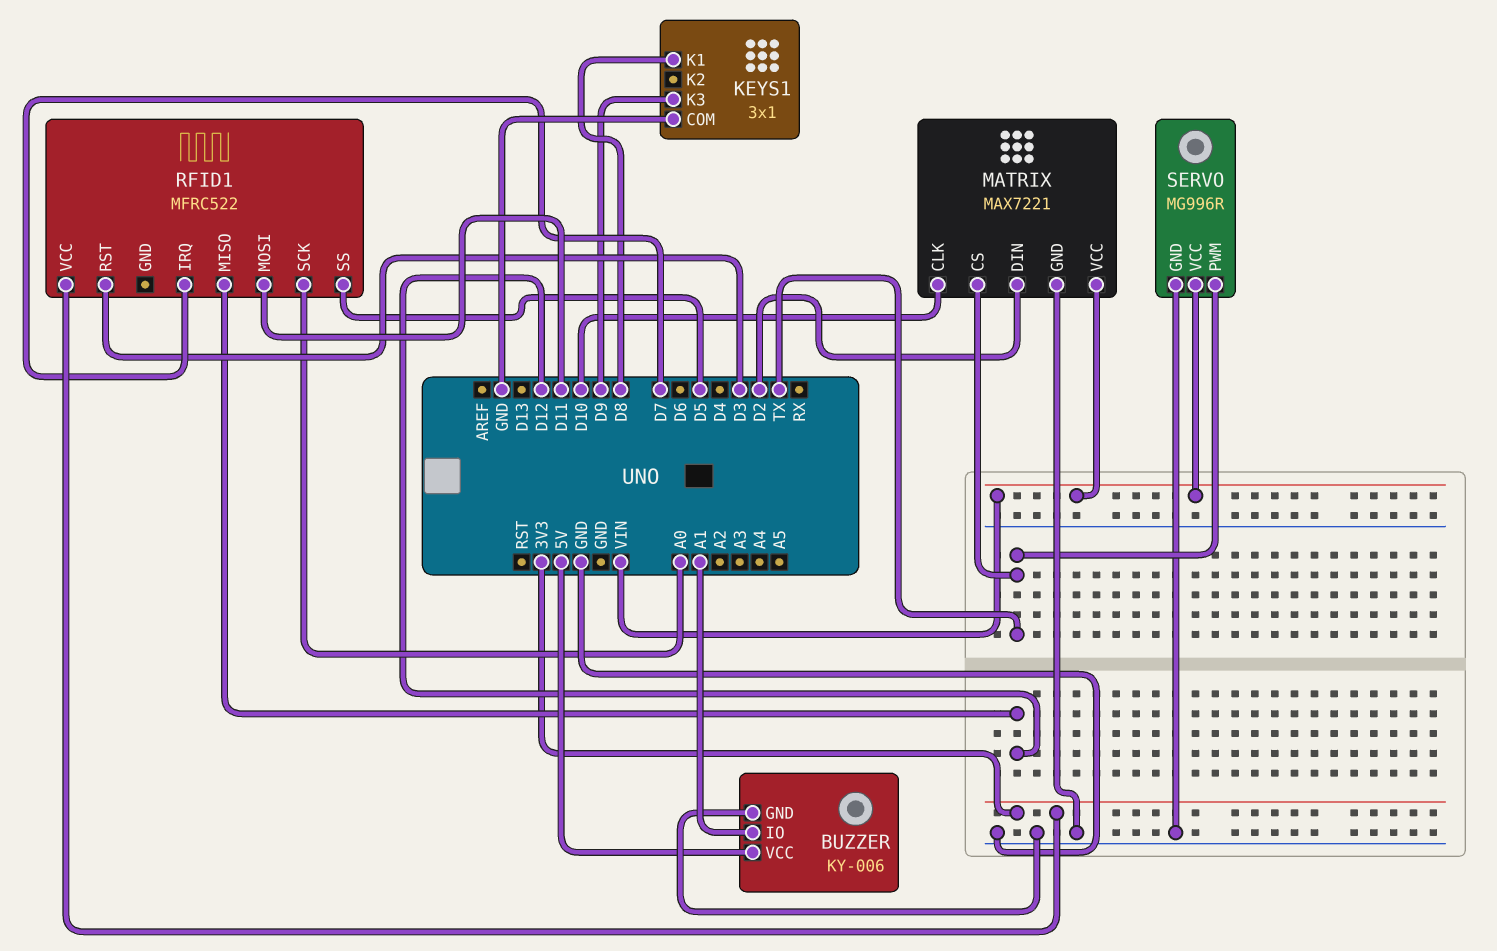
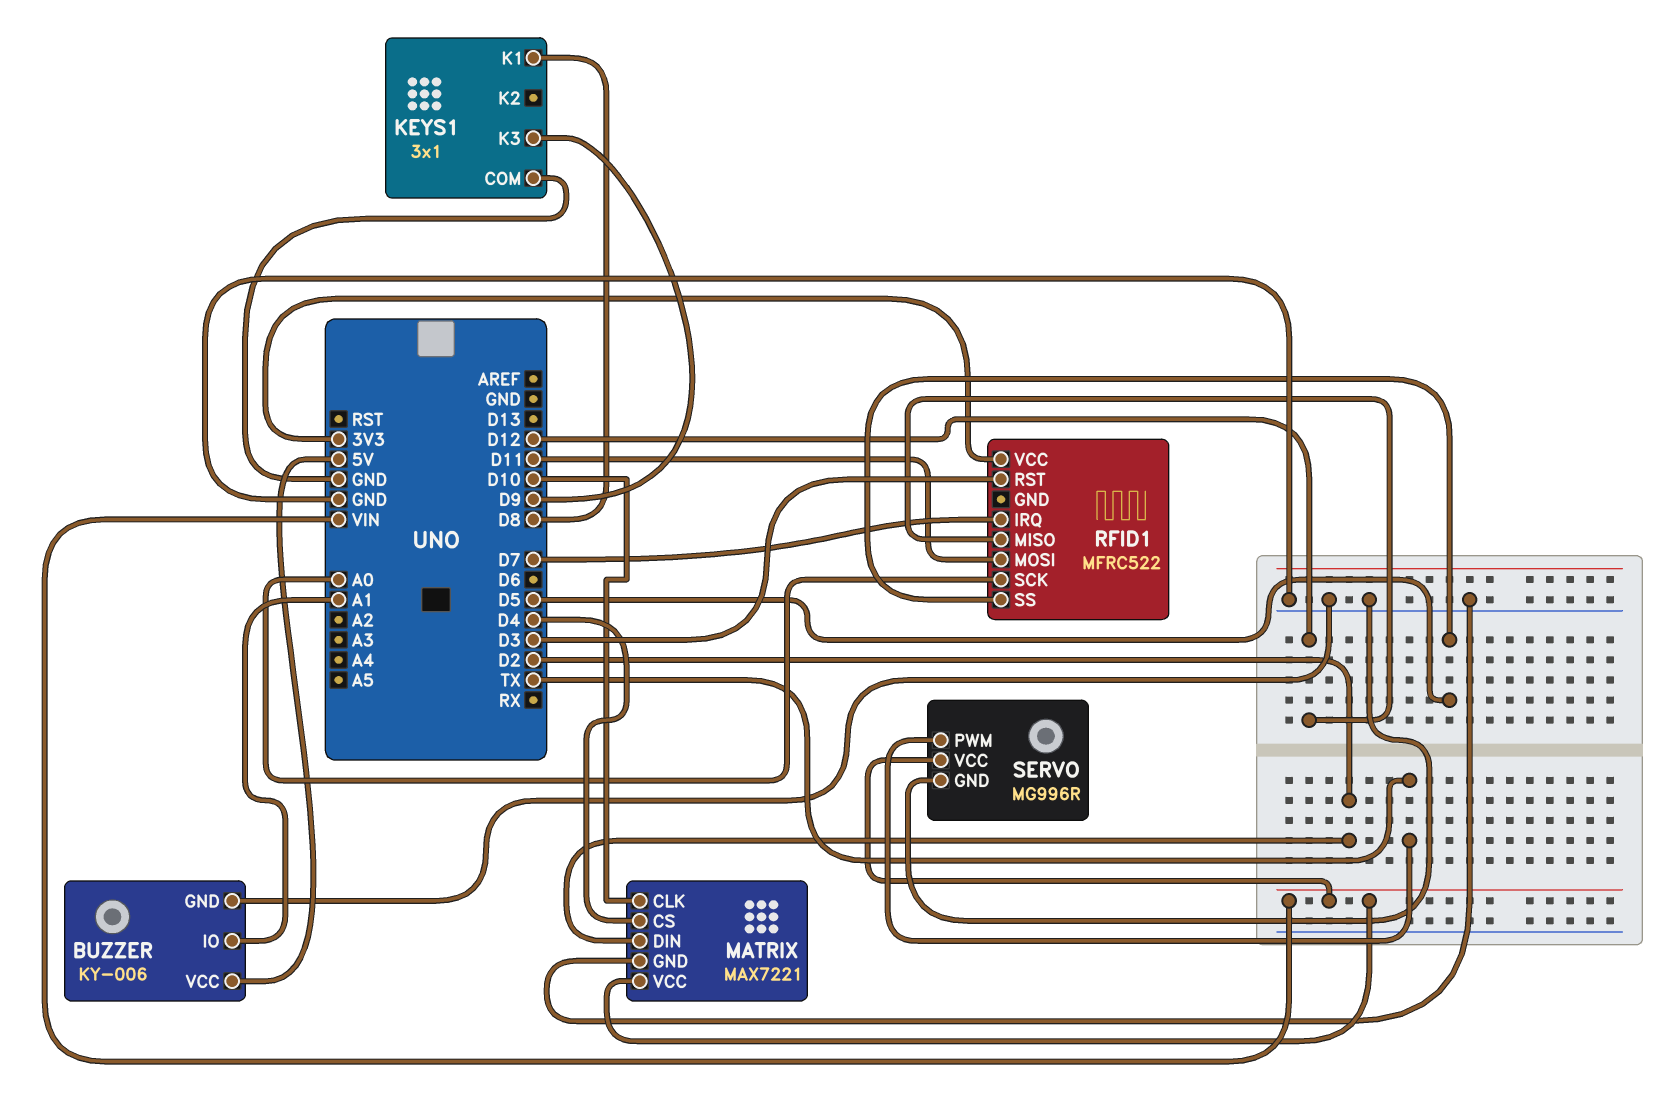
MATRIX pin CS: TX -> D4

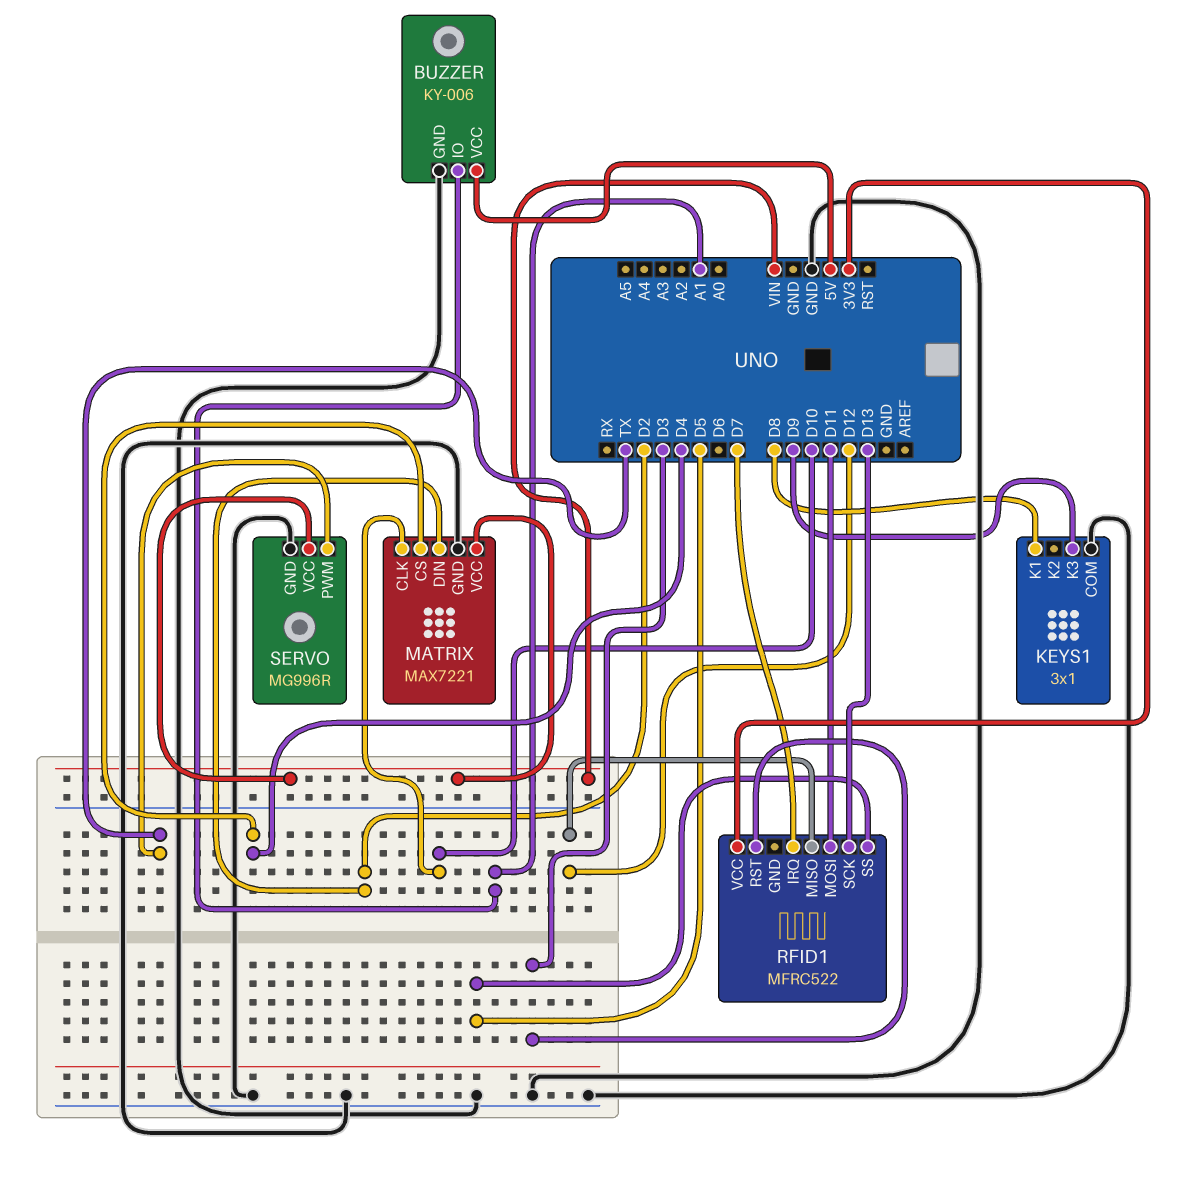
RFID1 pin SCK: A0 -> D13

